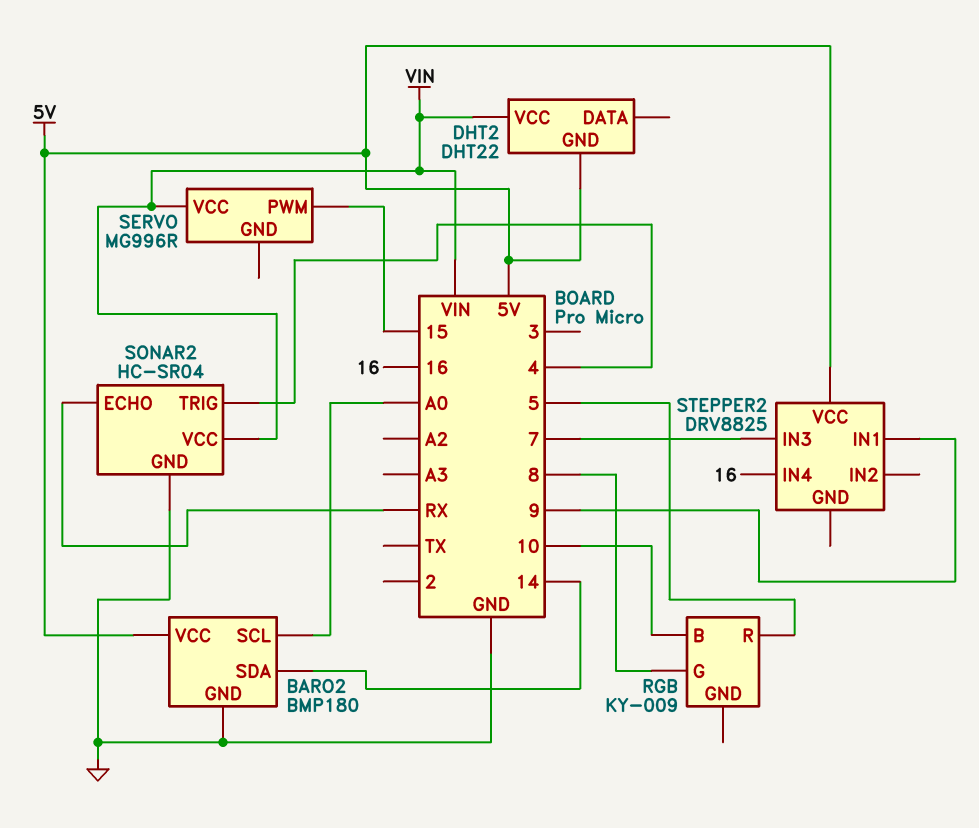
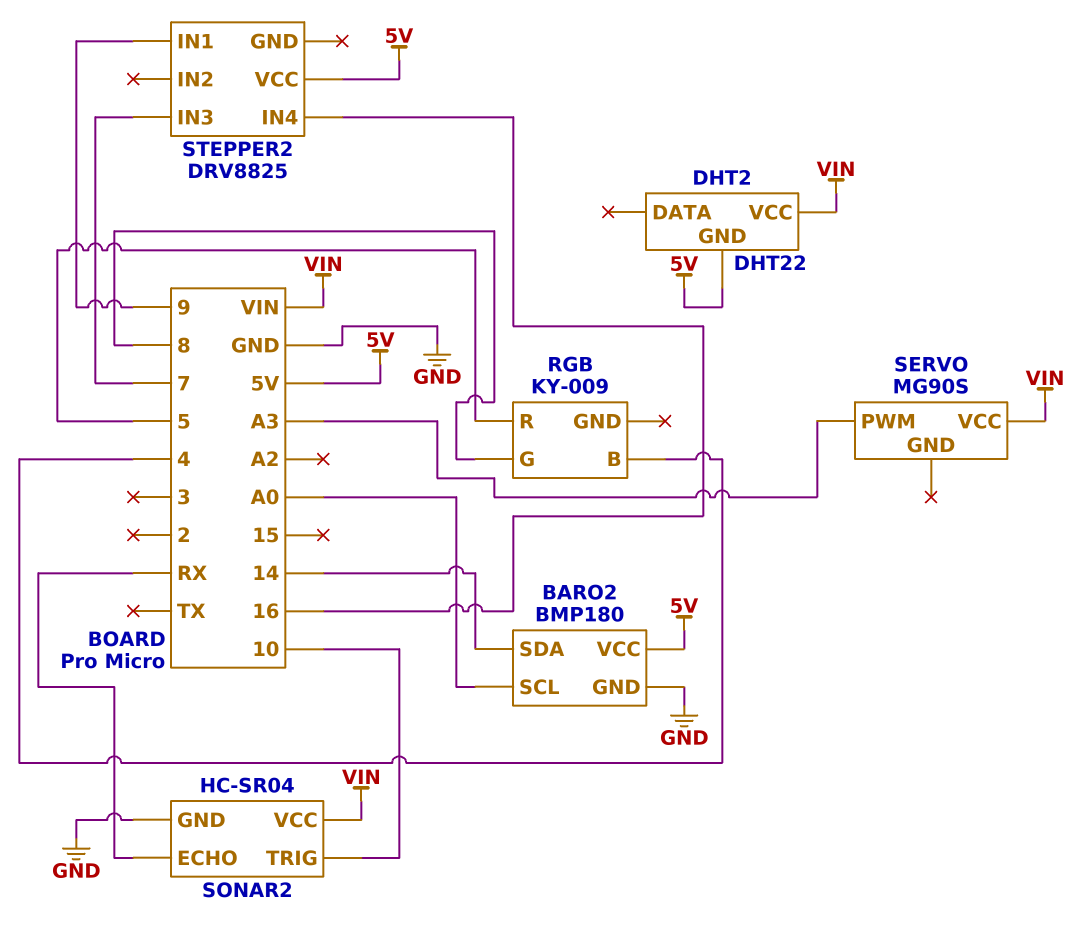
RGB pin B: 10 -> 4
SERVO: MG996R -> MG90S
SERVO pin PWM: 15 -> A3
SONAR2 pin TRIG: 4 -> 10

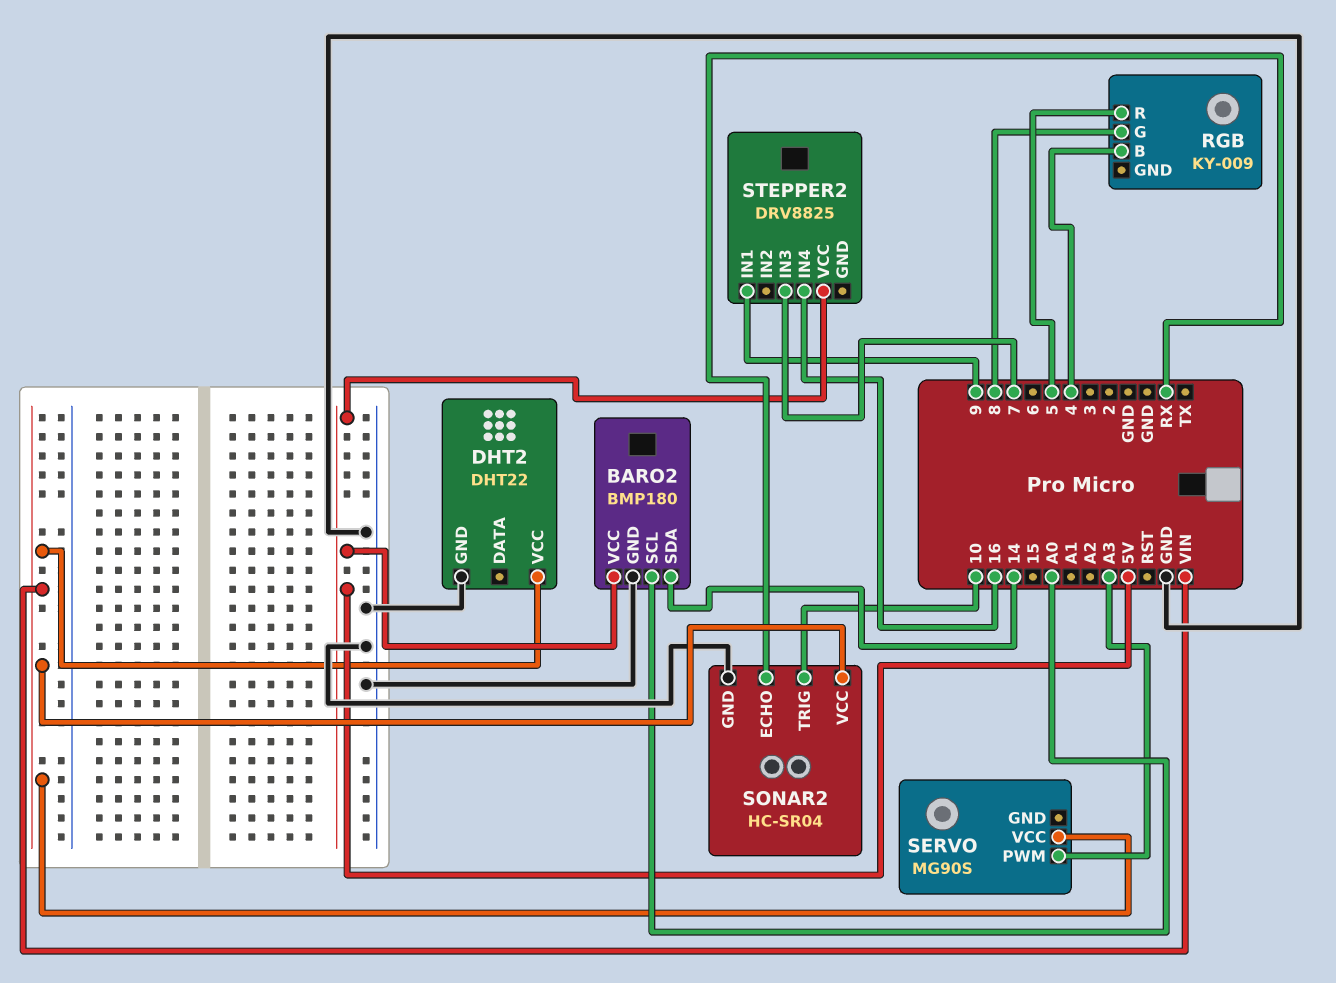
DHT2 pin GND: 5V -> GND

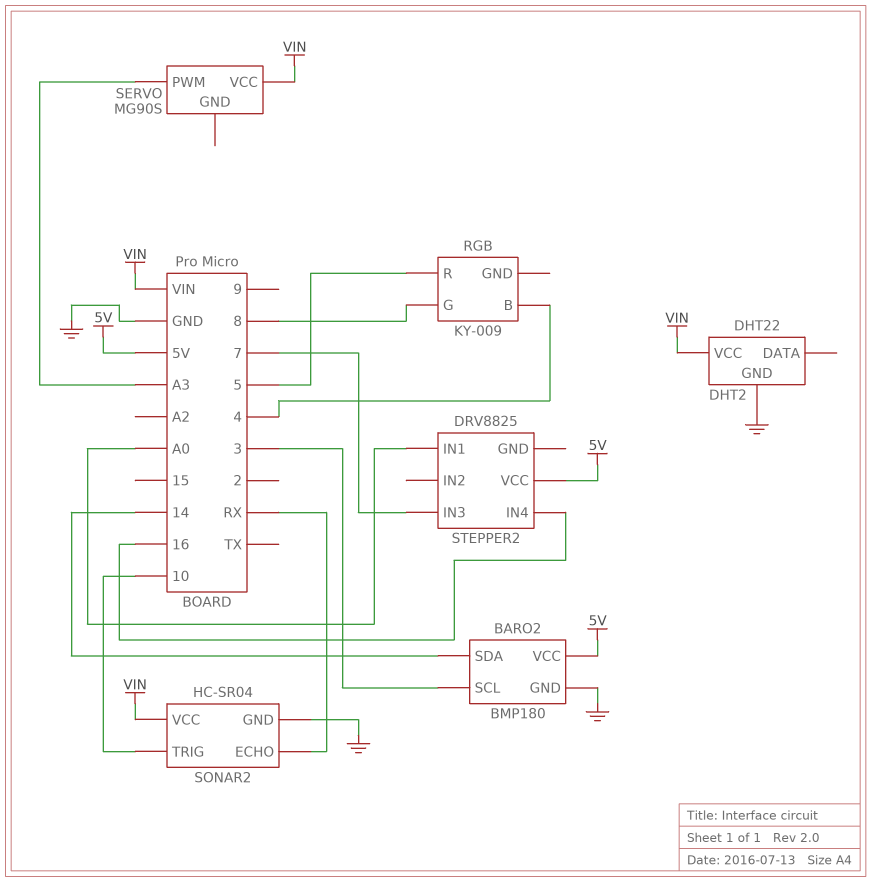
BARO2 pin SCL: A0 -> 3
STEPPER2 pin IN1: 9 -> A0

